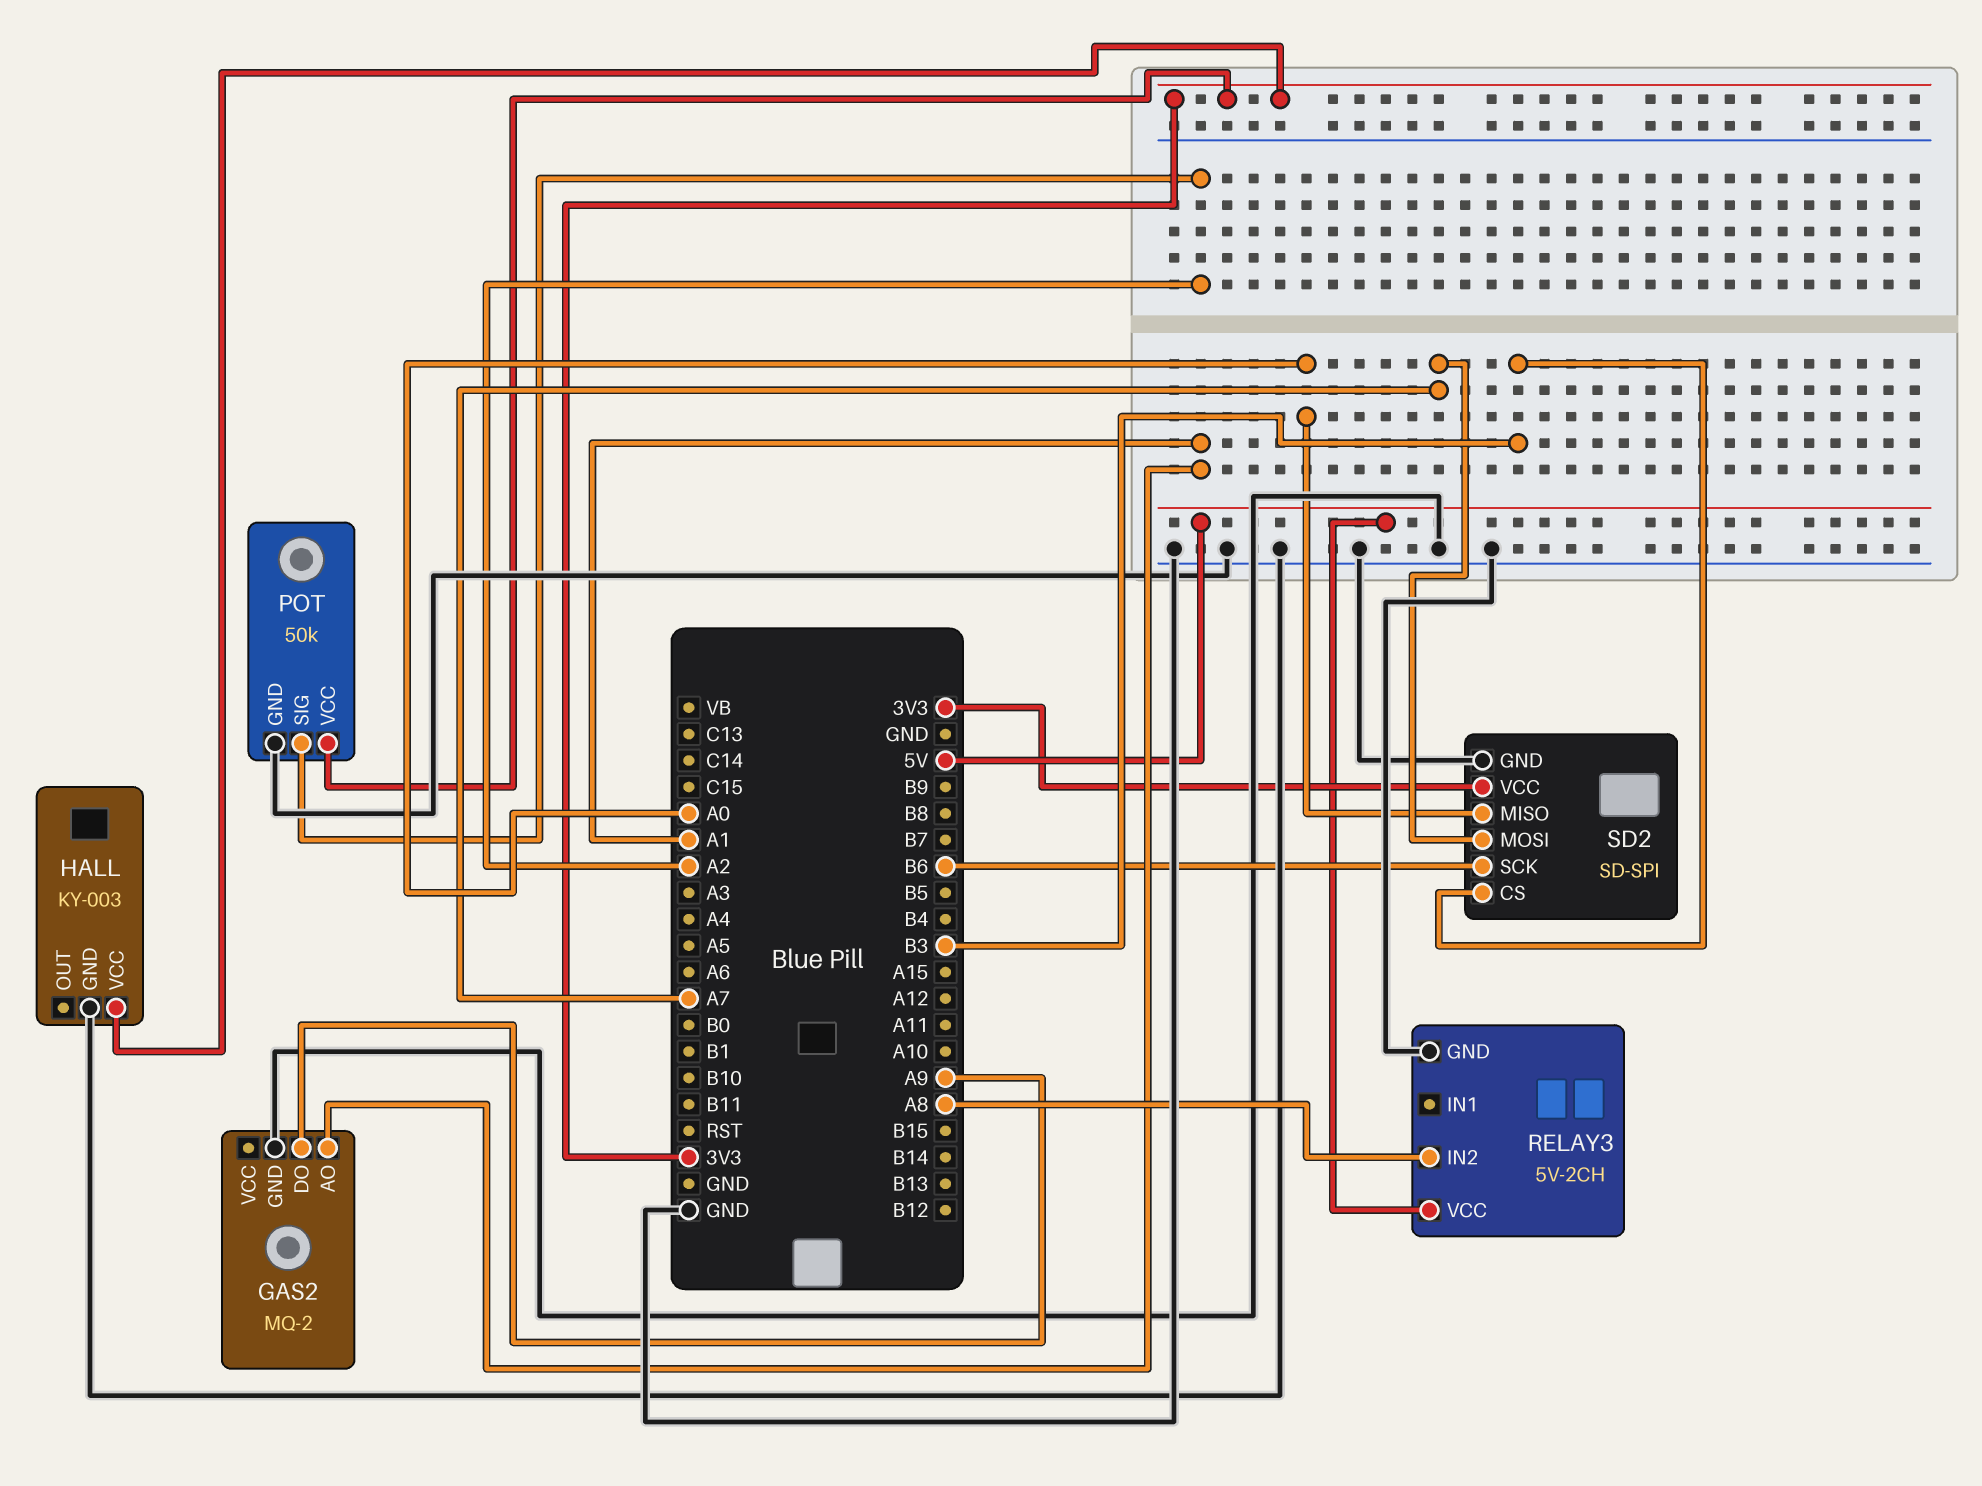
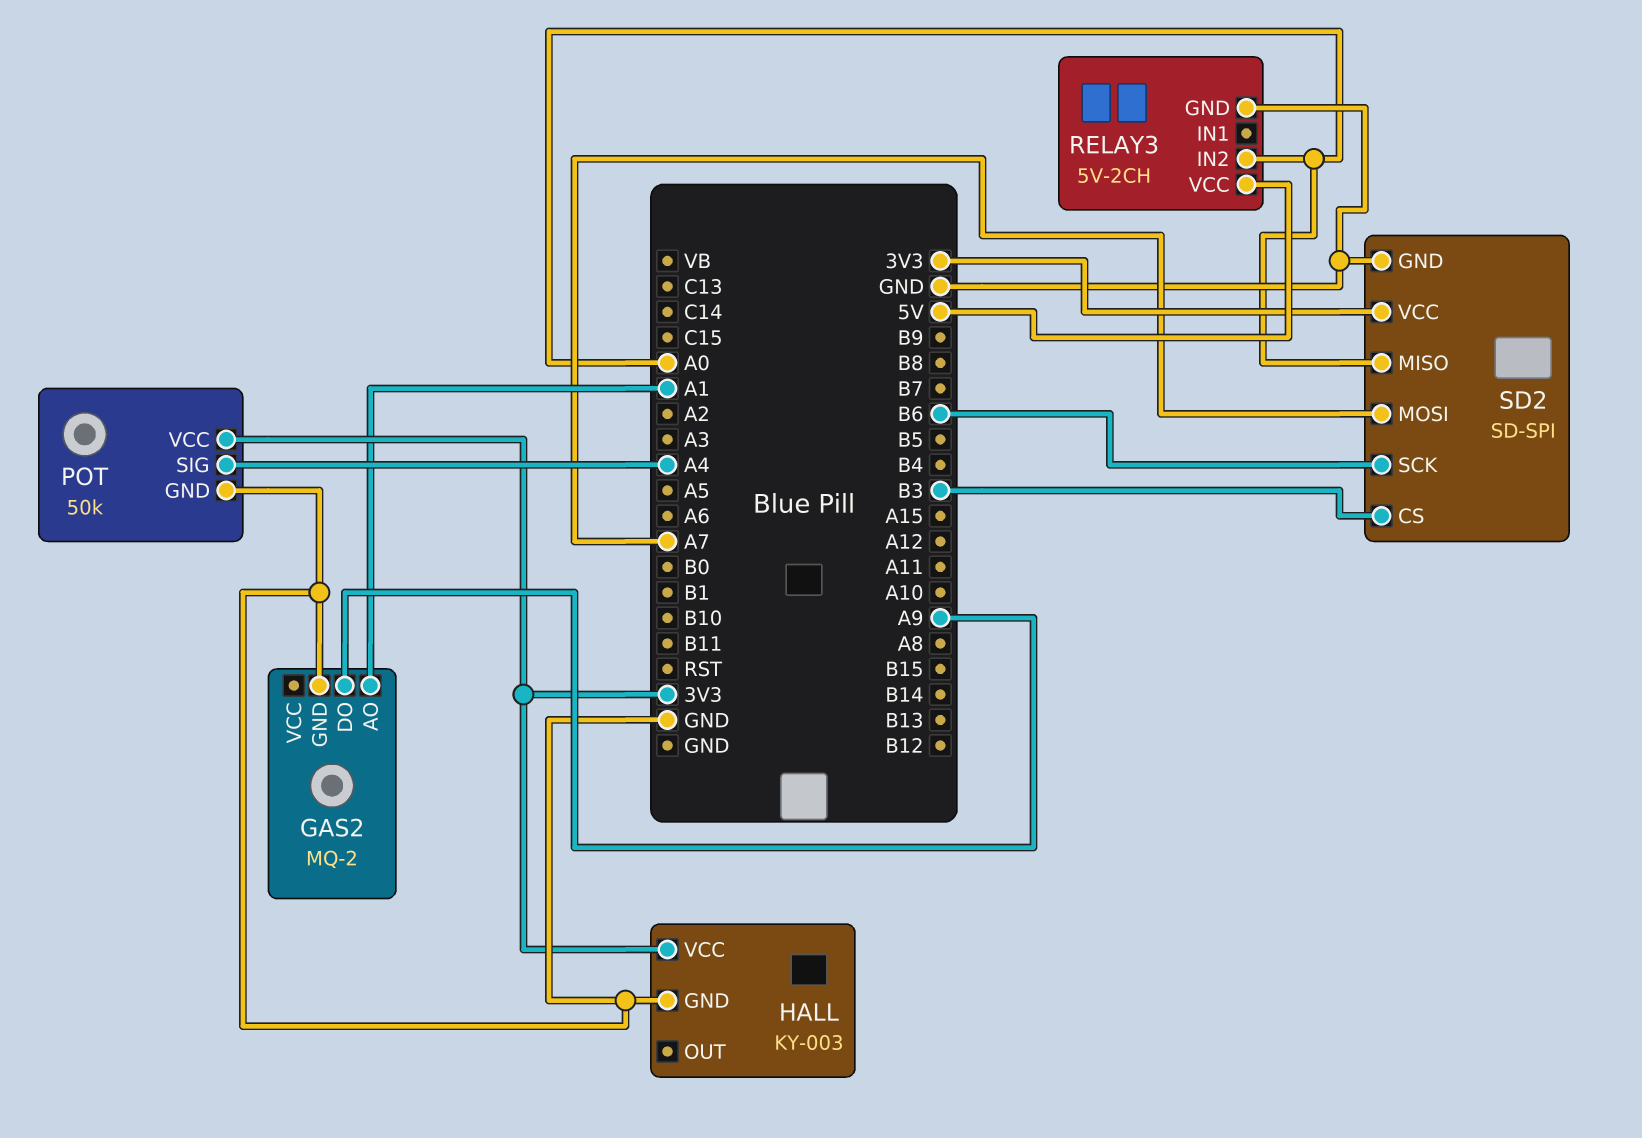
POT pin SIG: A2 -> A4
RELAY3 pin IN2: A8 -> A0

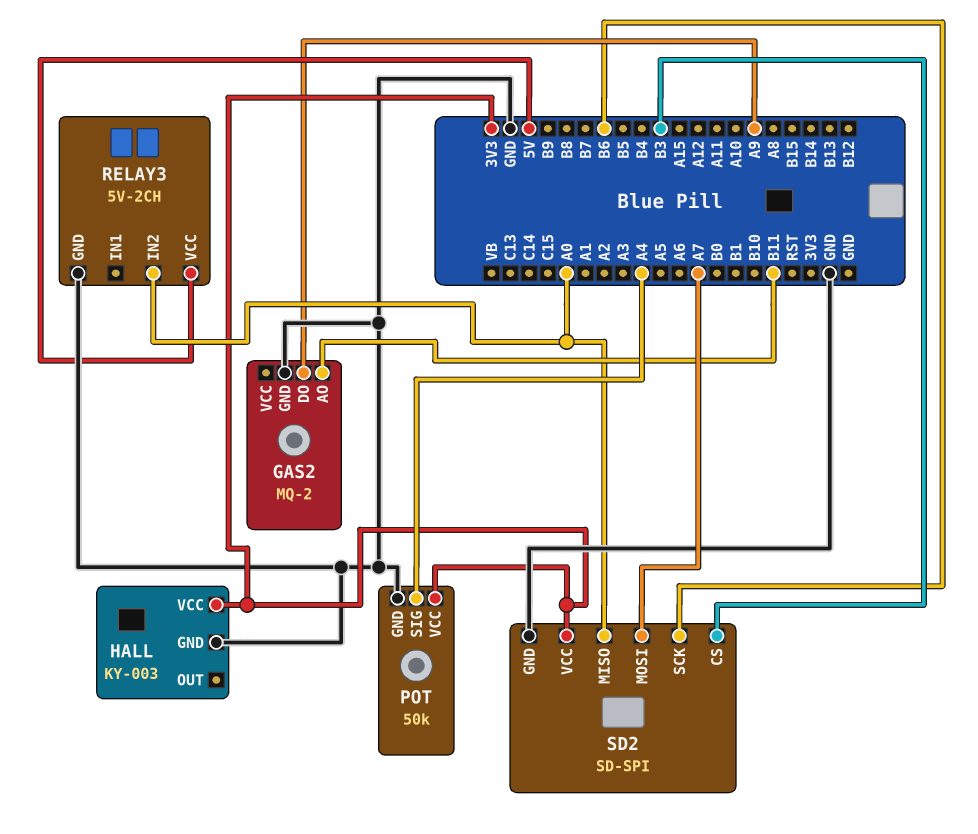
GAS2 pin AO: A1 -> B11

